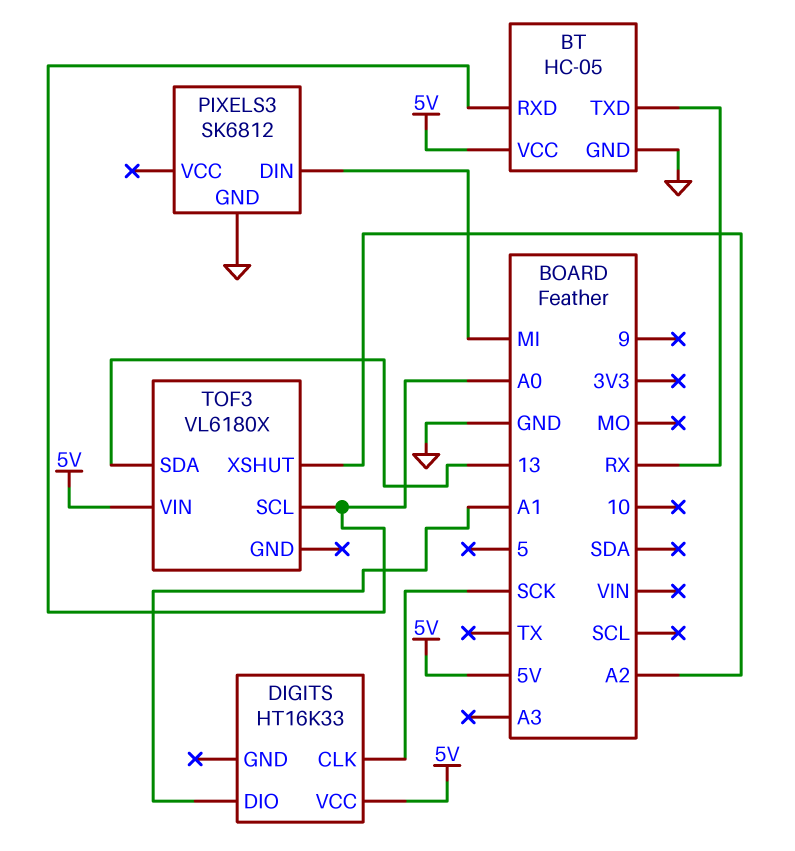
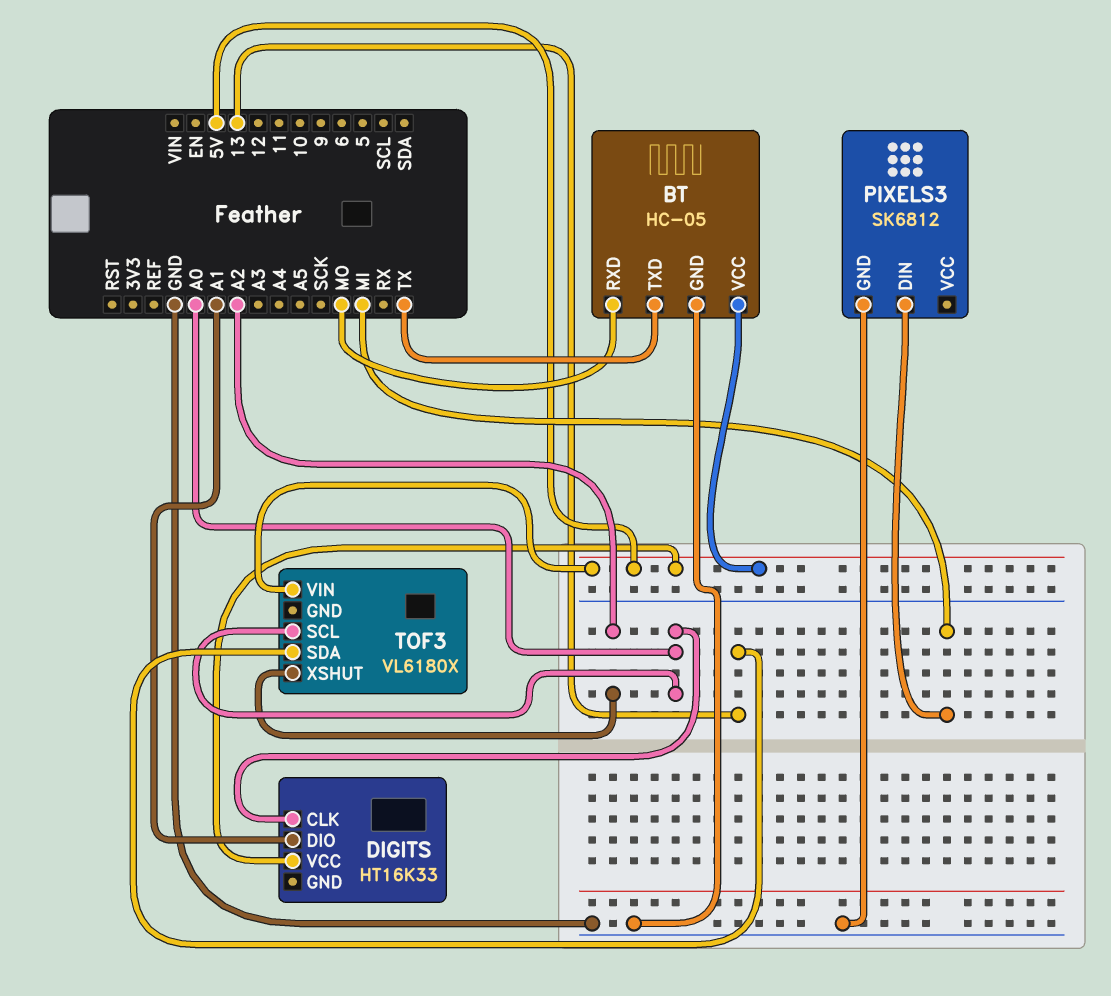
BT pin RXD: A0 -> MO
BT pin TXD: RX -> TX
DIGITS pin CLK: SCK -> A0

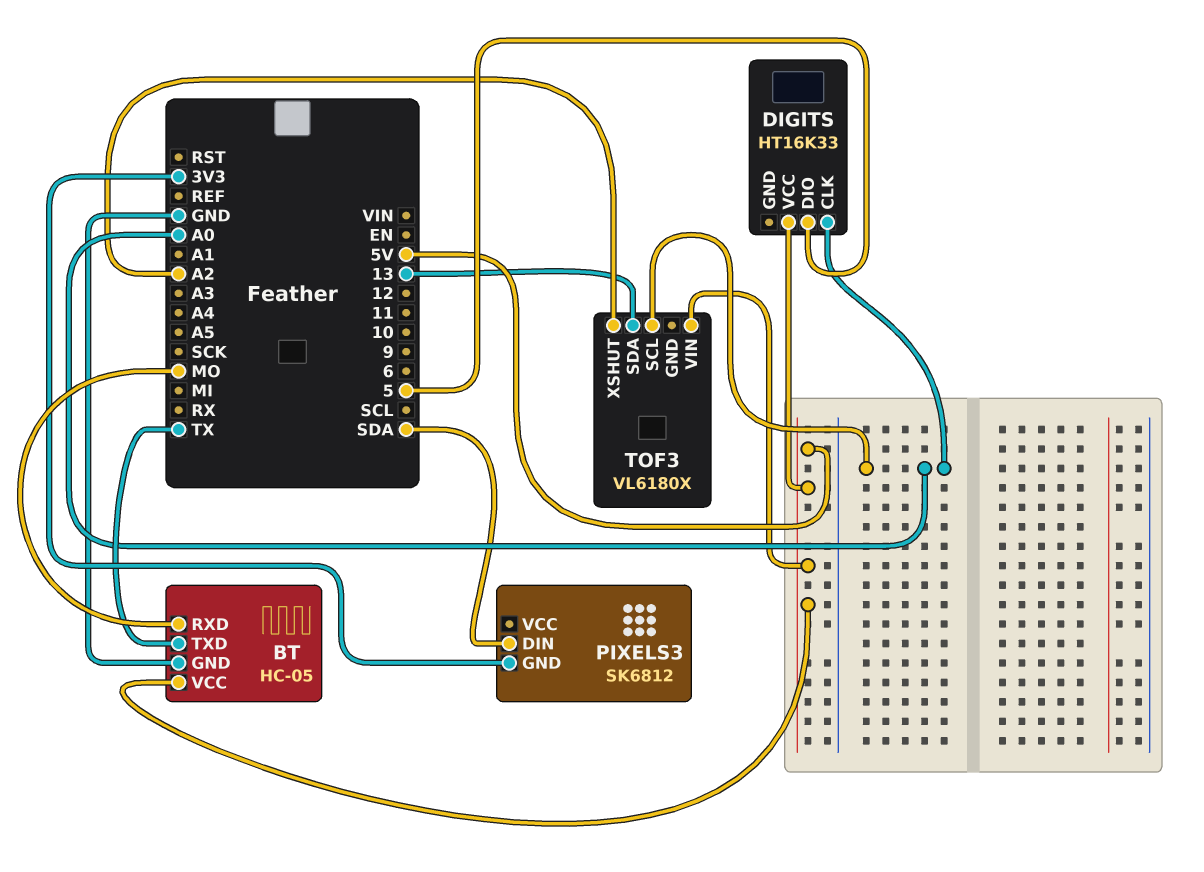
DIGITS pin DIO: A1 -> 5
PIXELS3 pin DIN: MI -> SDA
PIXELS3 pin GND: GND -> 3V3

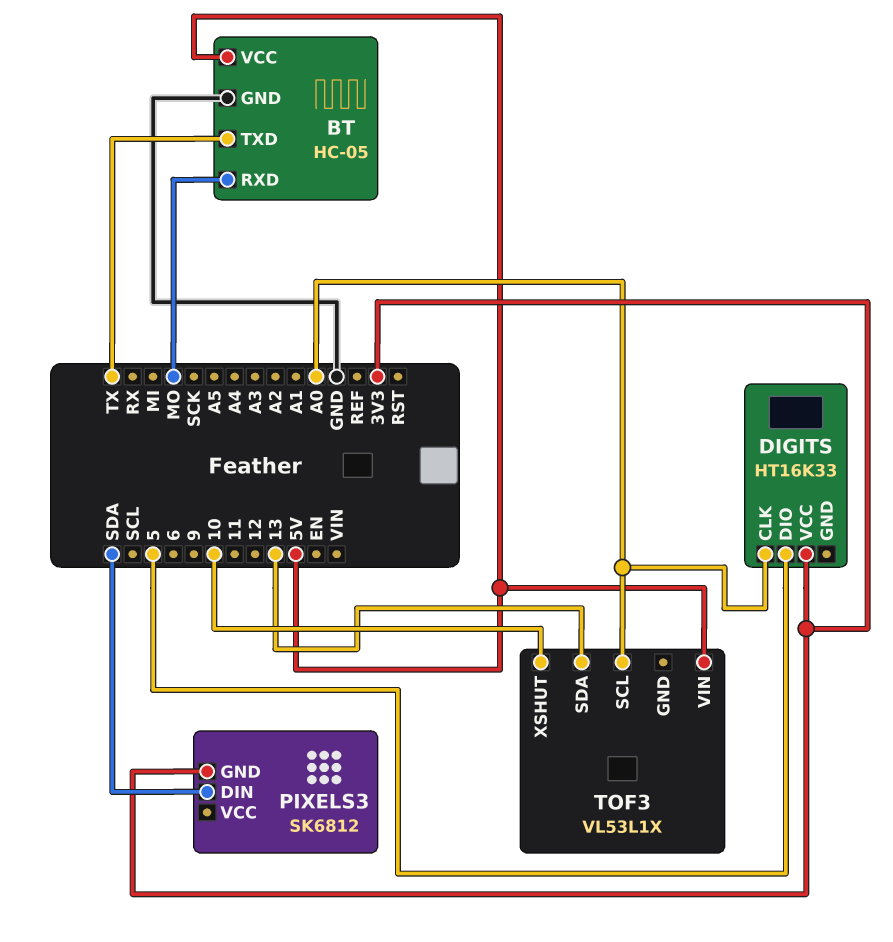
DIGITS pin VCC: 5V -> 3V3
TOF3: VL6180X -> VL53L1X
TOF3 pin XSHUT: A2 -> 10

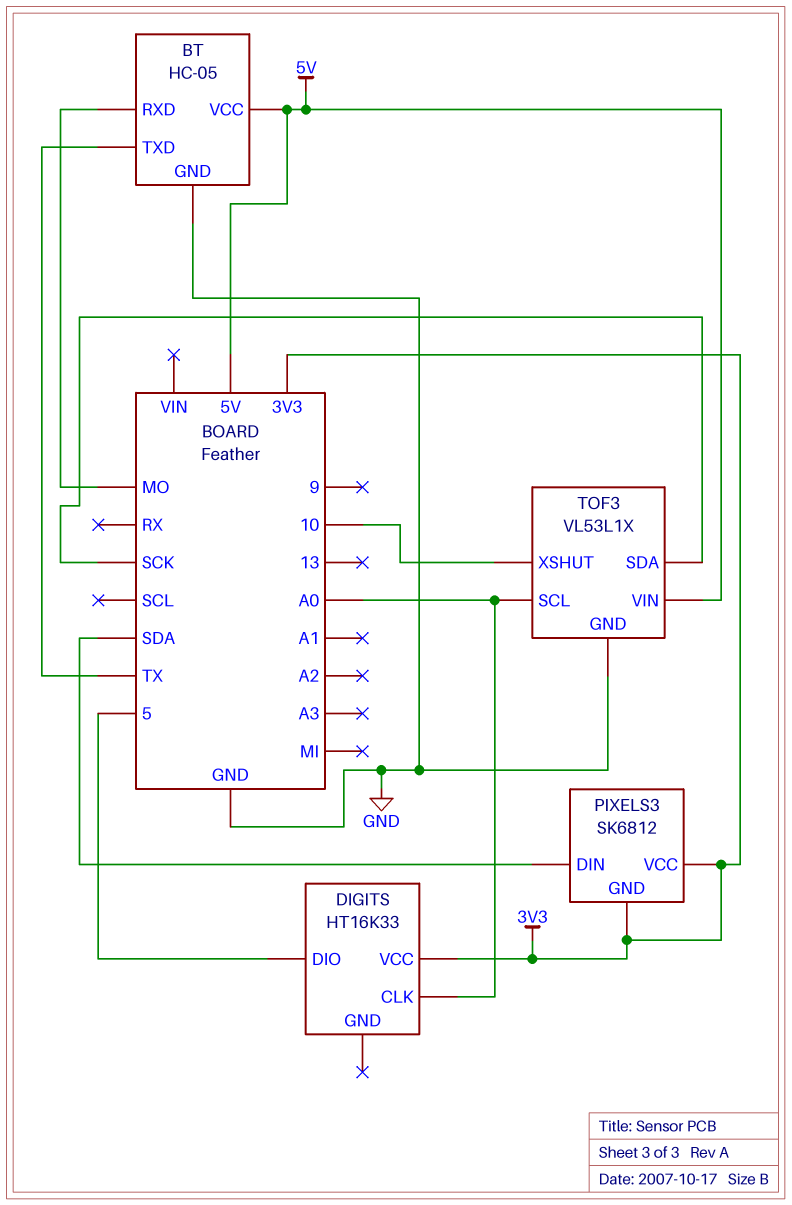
PIXELS3 pin VCC: none -> 3V3
TOF3 pin GND: none -> GND
TOF3 pin SDA: 13 -> SCK

